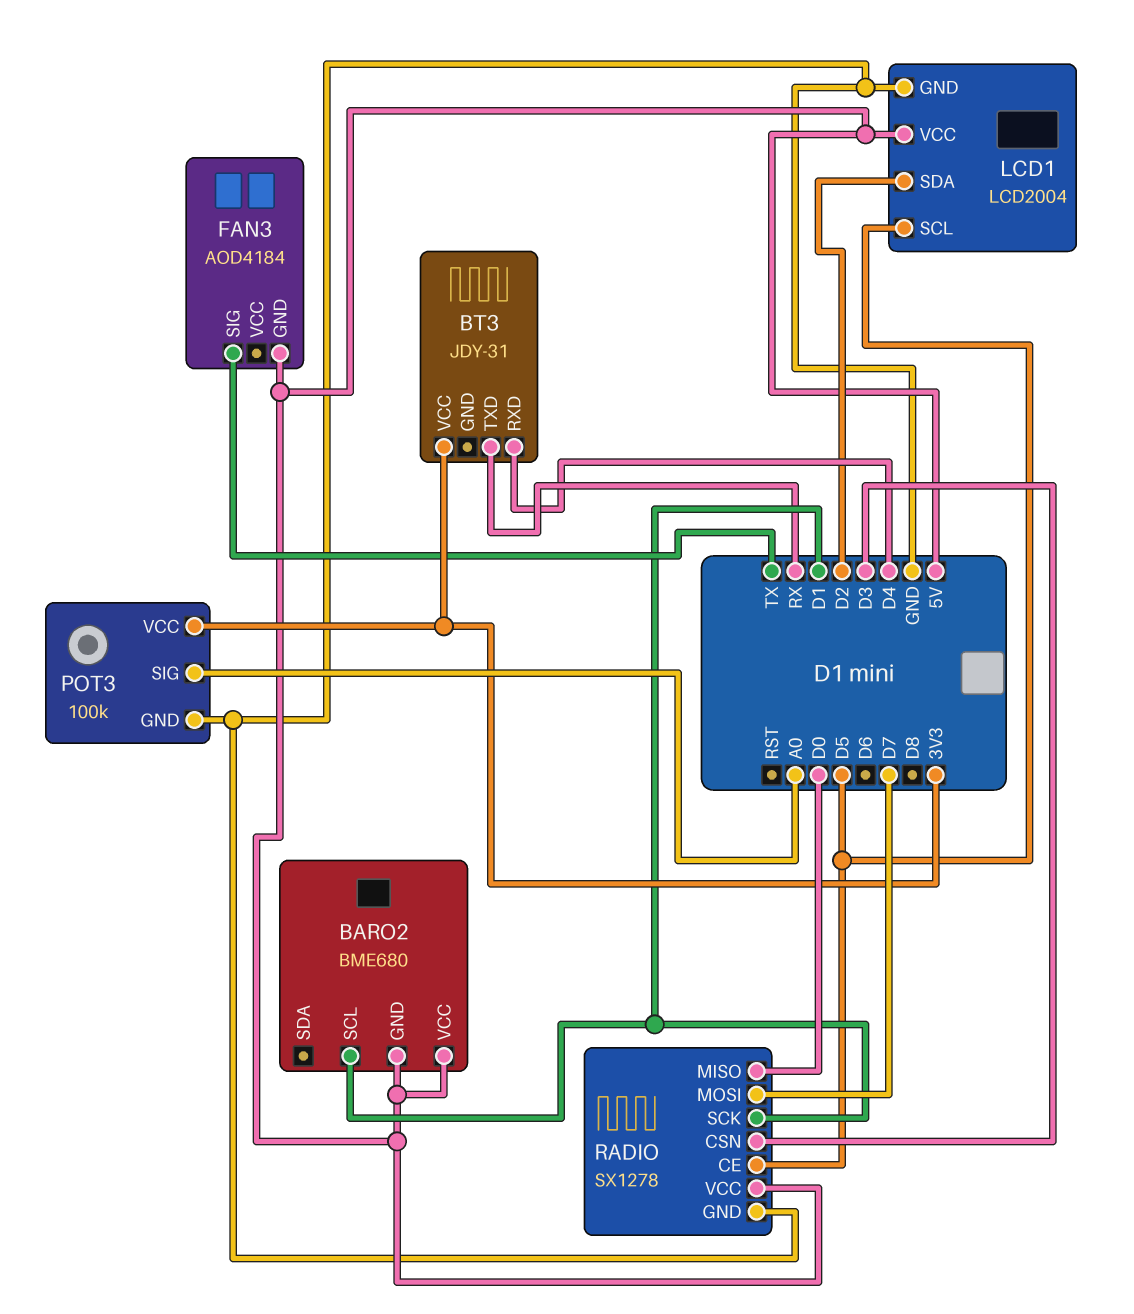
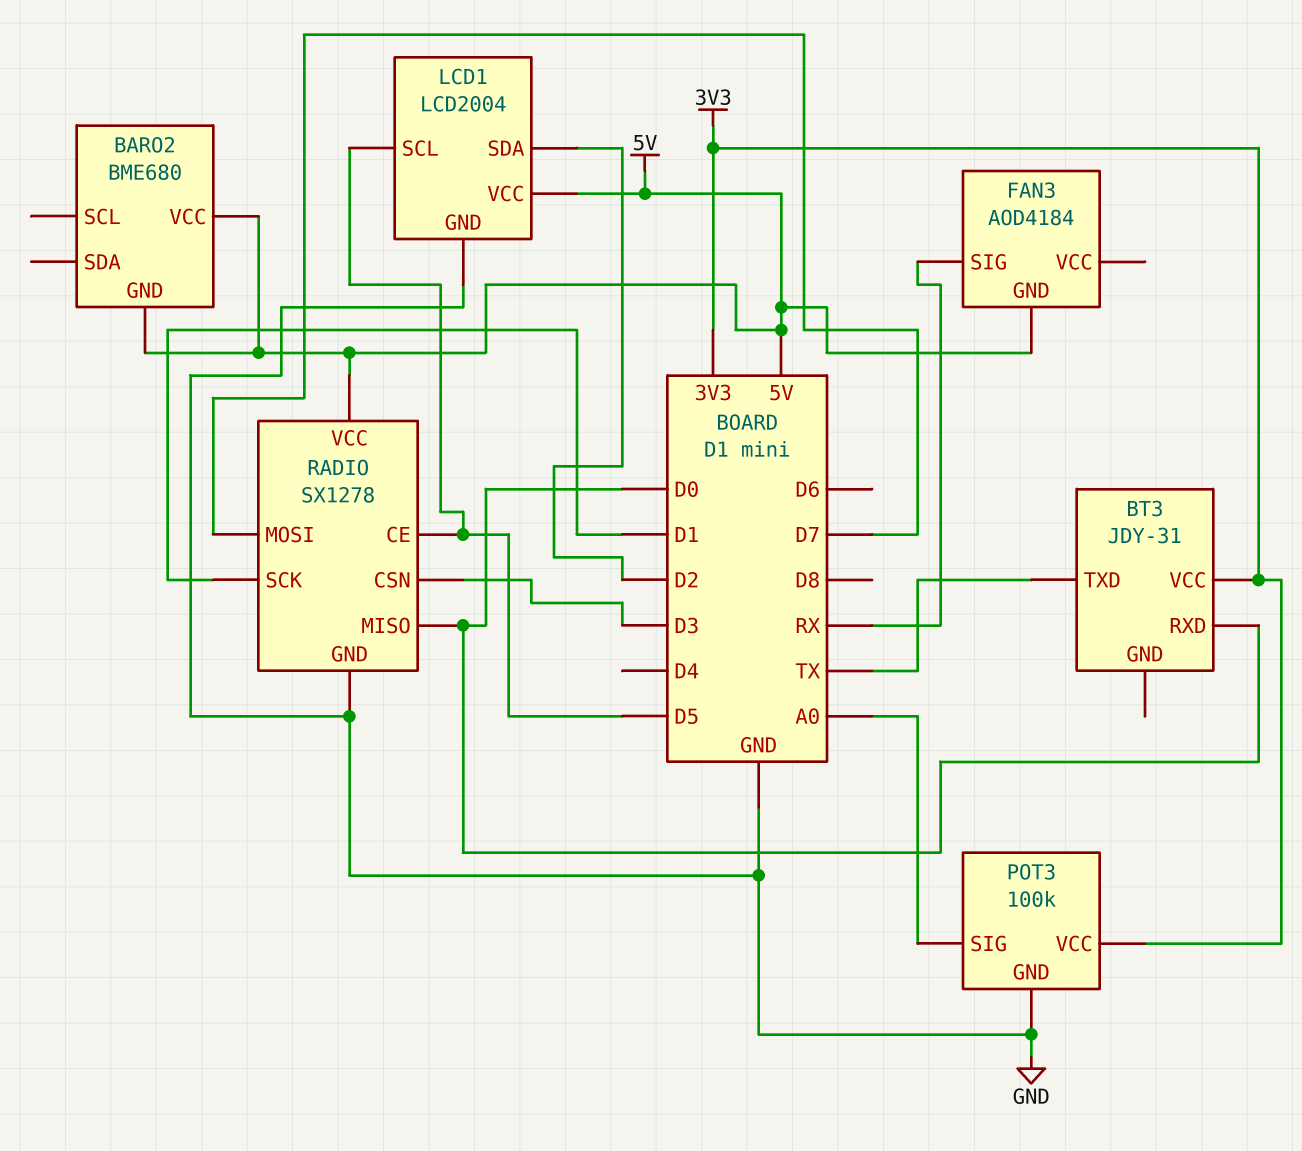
BARO2 pin SCL: D1 -> none
BT3 pin RXD: D4 -> D0
BT3 pin TXD: RX -> TX
FAN3 pin SIG: TX -> RX

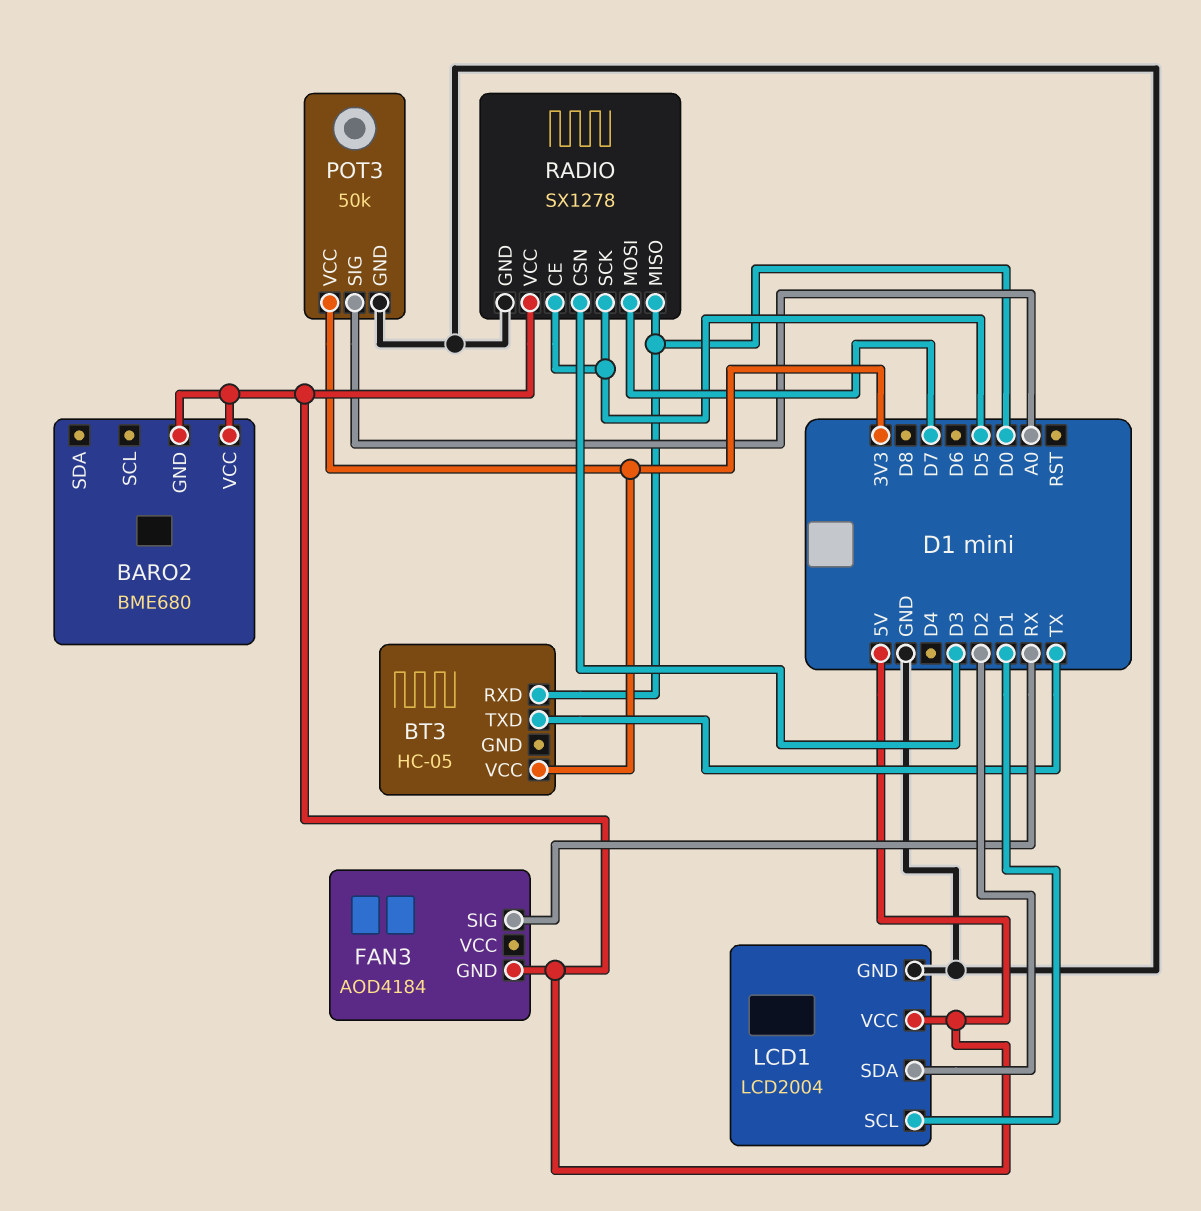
BT3: JDY-31 -> HC-05
LCD1 pin SCL: D5 -> D1
POT3: 100k -> 50k
RADIO pin SCK: D1 -> D5

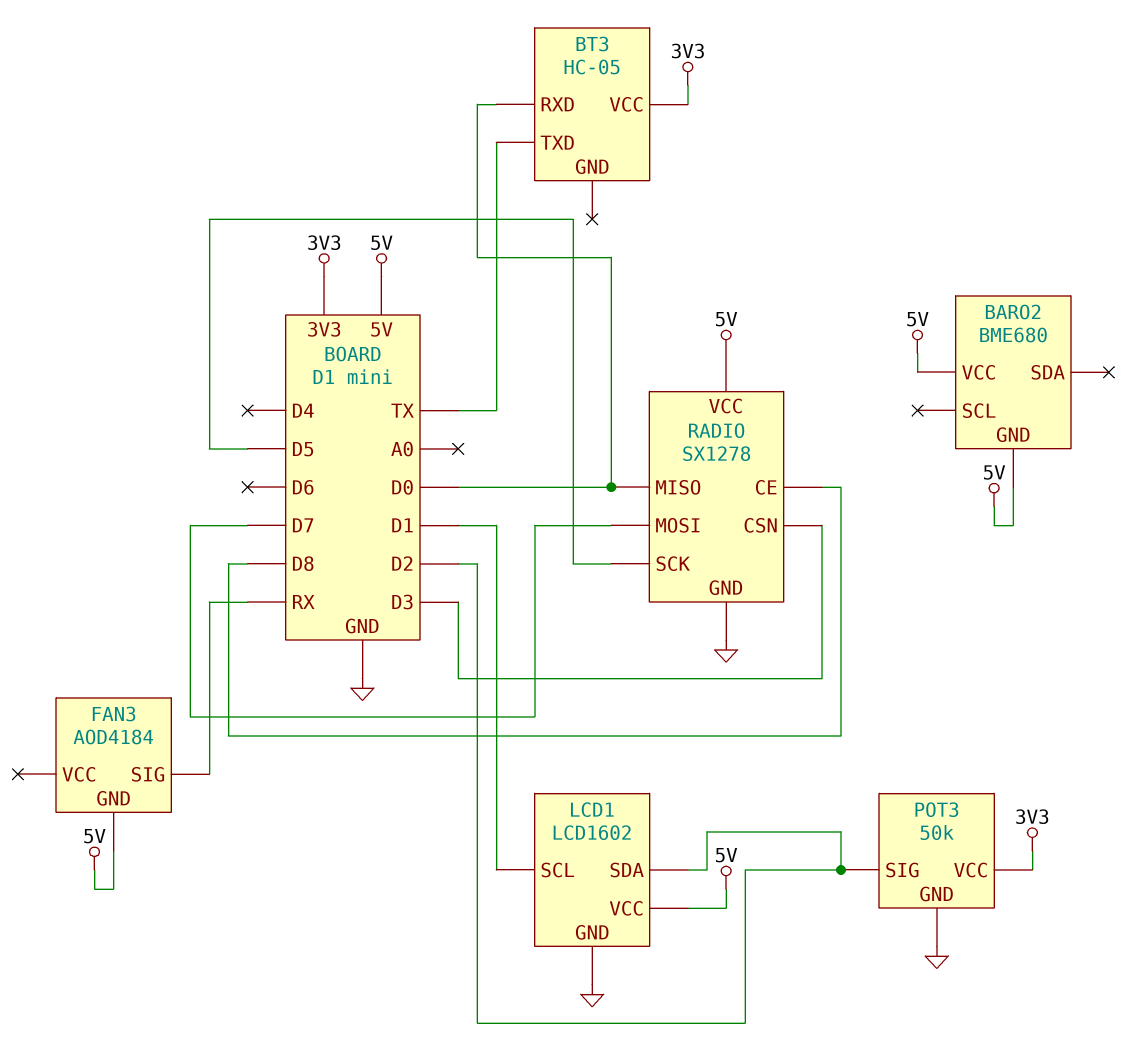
LCD1: LCD2004 -> LCD1602
POT3 pin SIG: A0 -> D2
RADIO pin CE: D5 -> D8

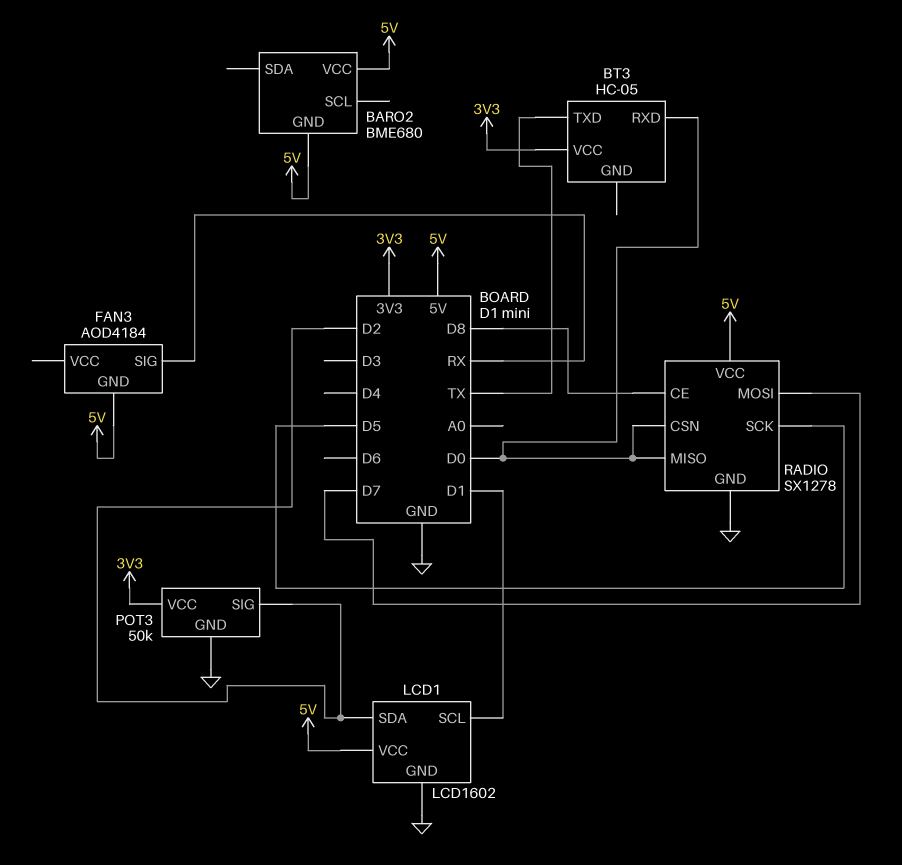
RADIO pin CSN: D3 -> D0

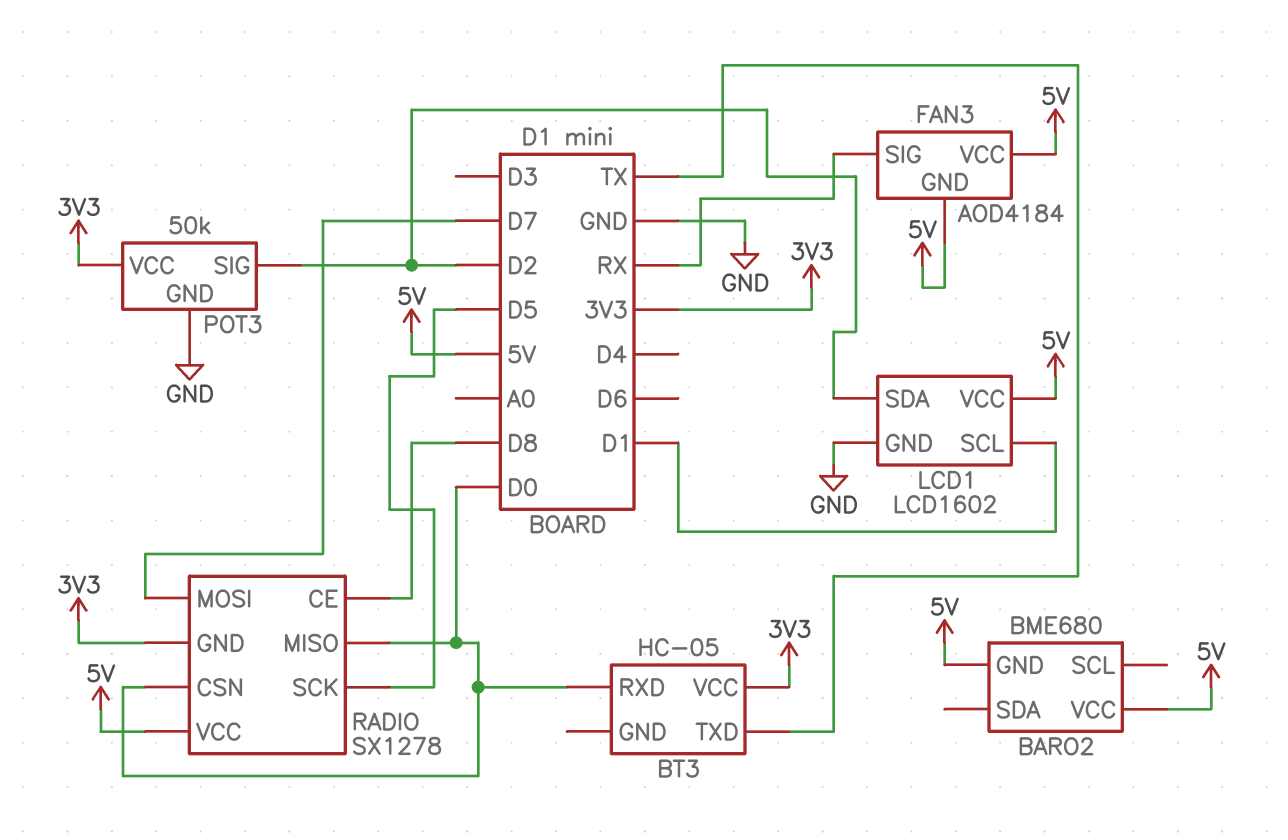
FAN3 pin VCC: none -> 5V
RADIO pin GND: GND -> 3V3

